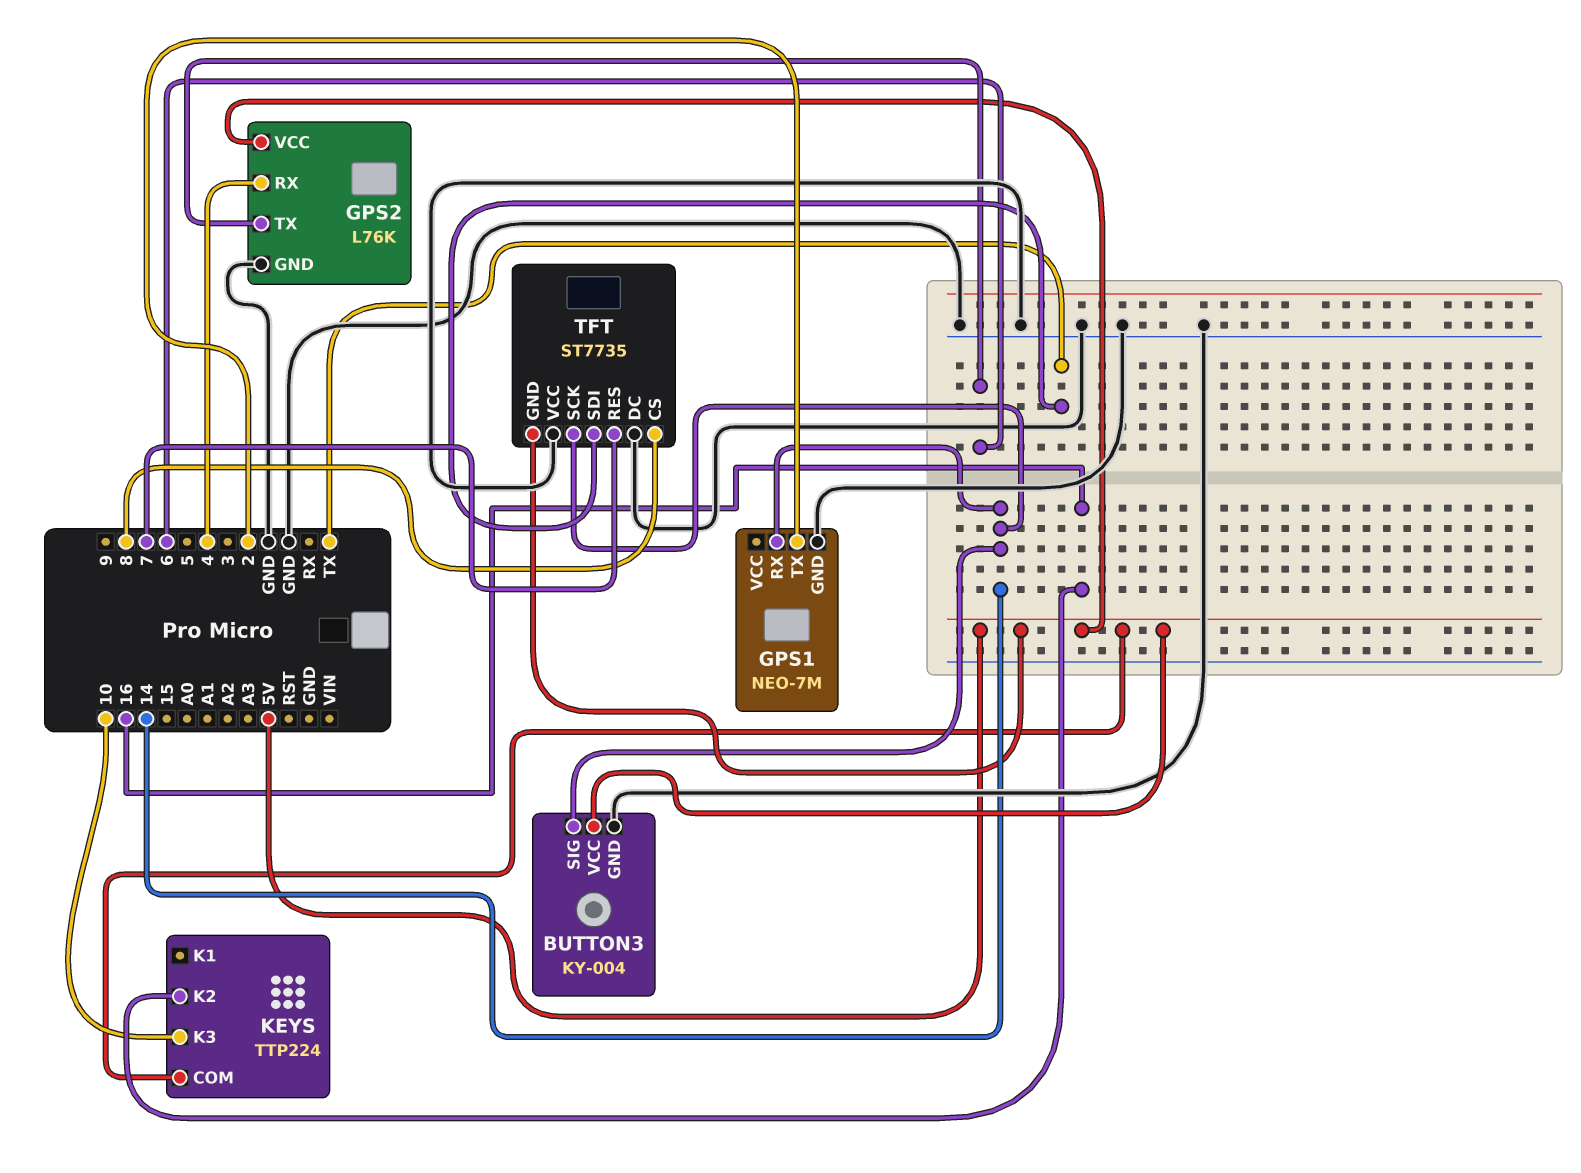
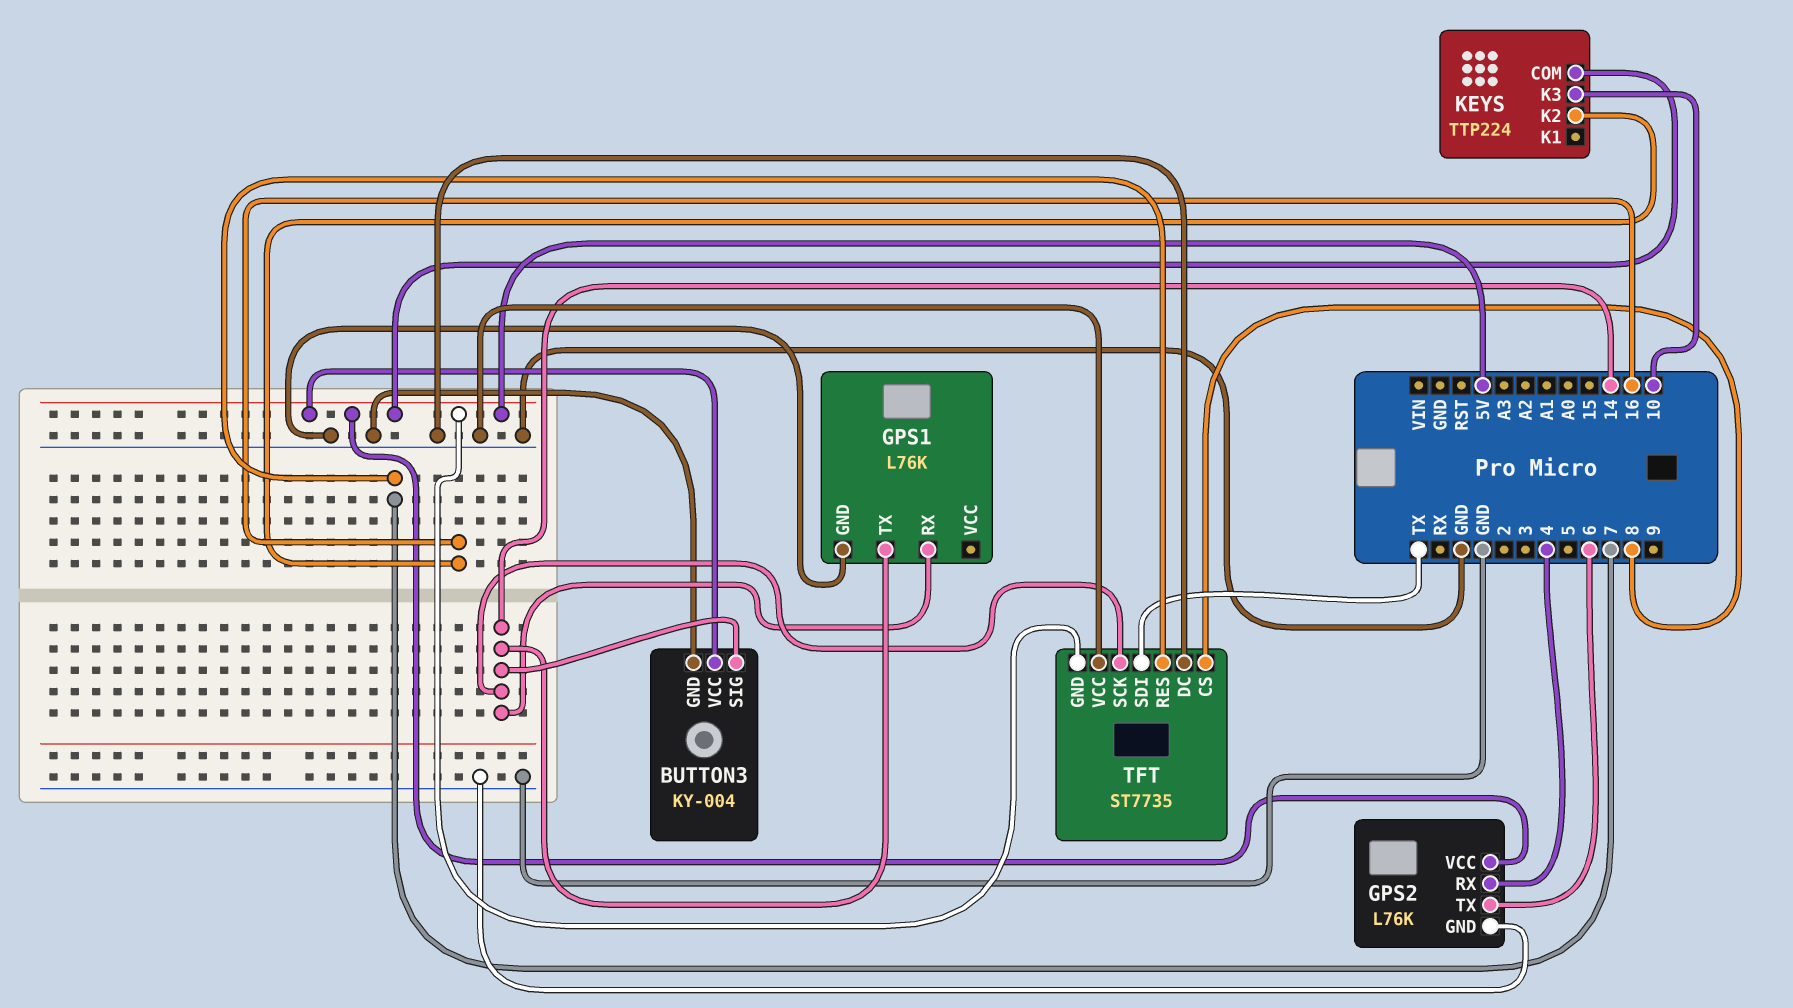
GPS1: NEO-7M -> L76K
GPS1 pin TX: 2 -> 14

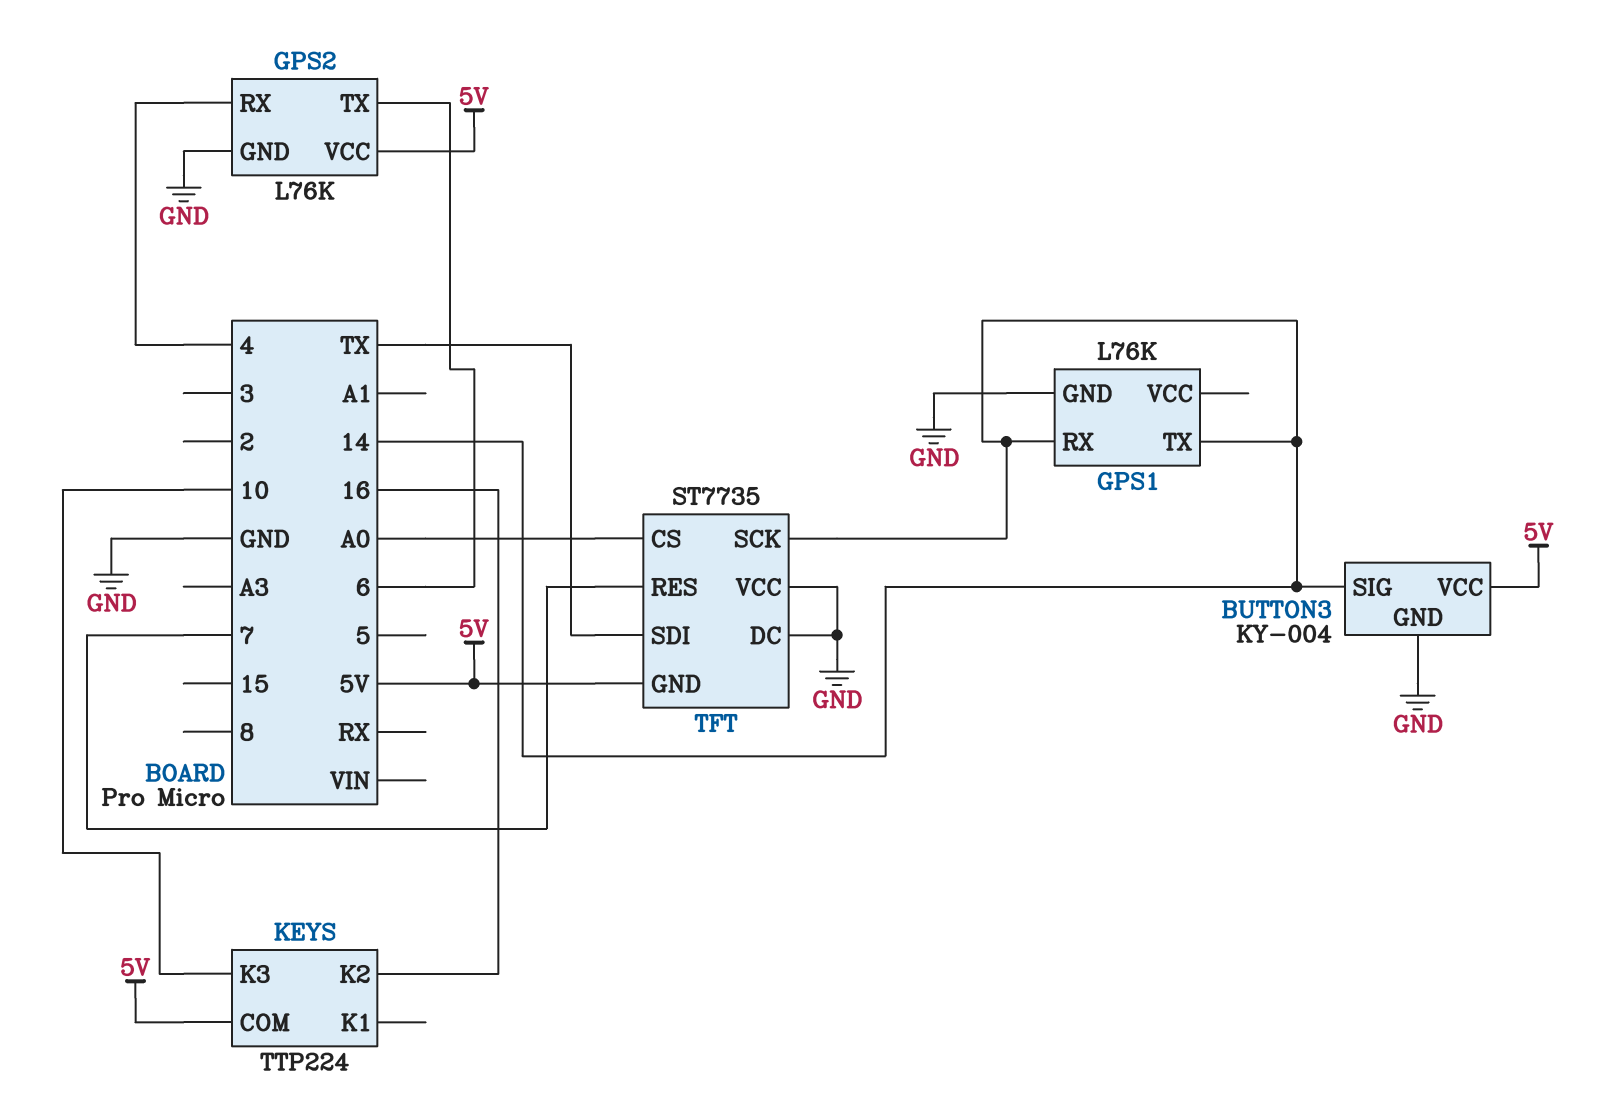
TFT pin CS: 8 -> A0

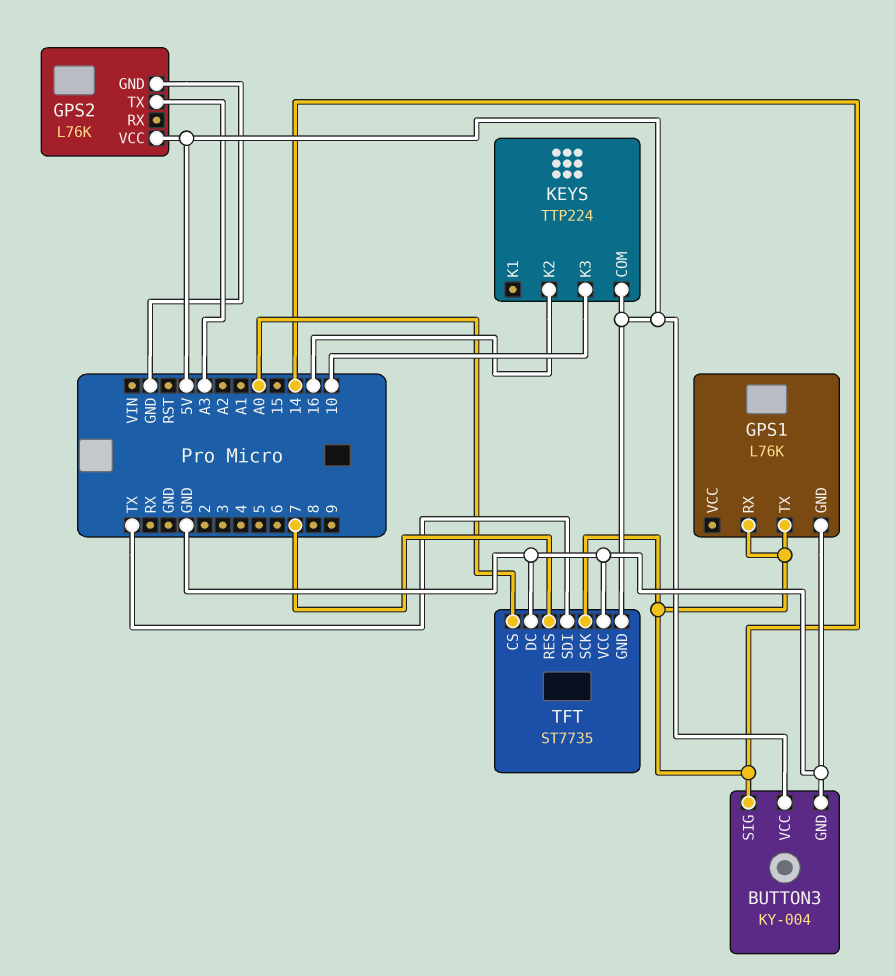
GPS2 pin RX: 4 -> none
GPS2 pin TX: 6 -> A3

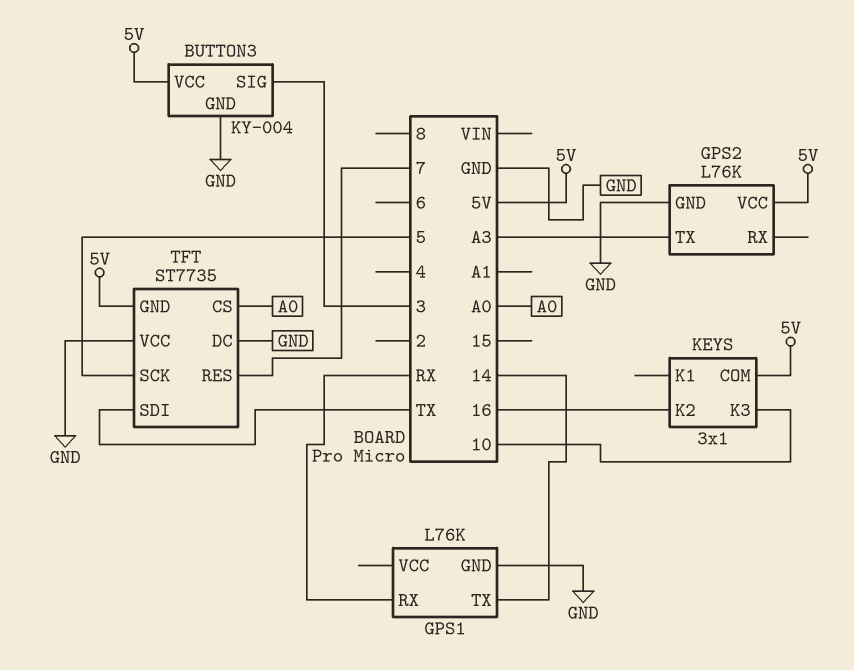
BUTTON3 pin SIG: 14 -> 3
GPS1 pin RX: 14 -> RX
KEYS: TTP224 -> 3x1
TFT pin SCK: 14 -> 5

